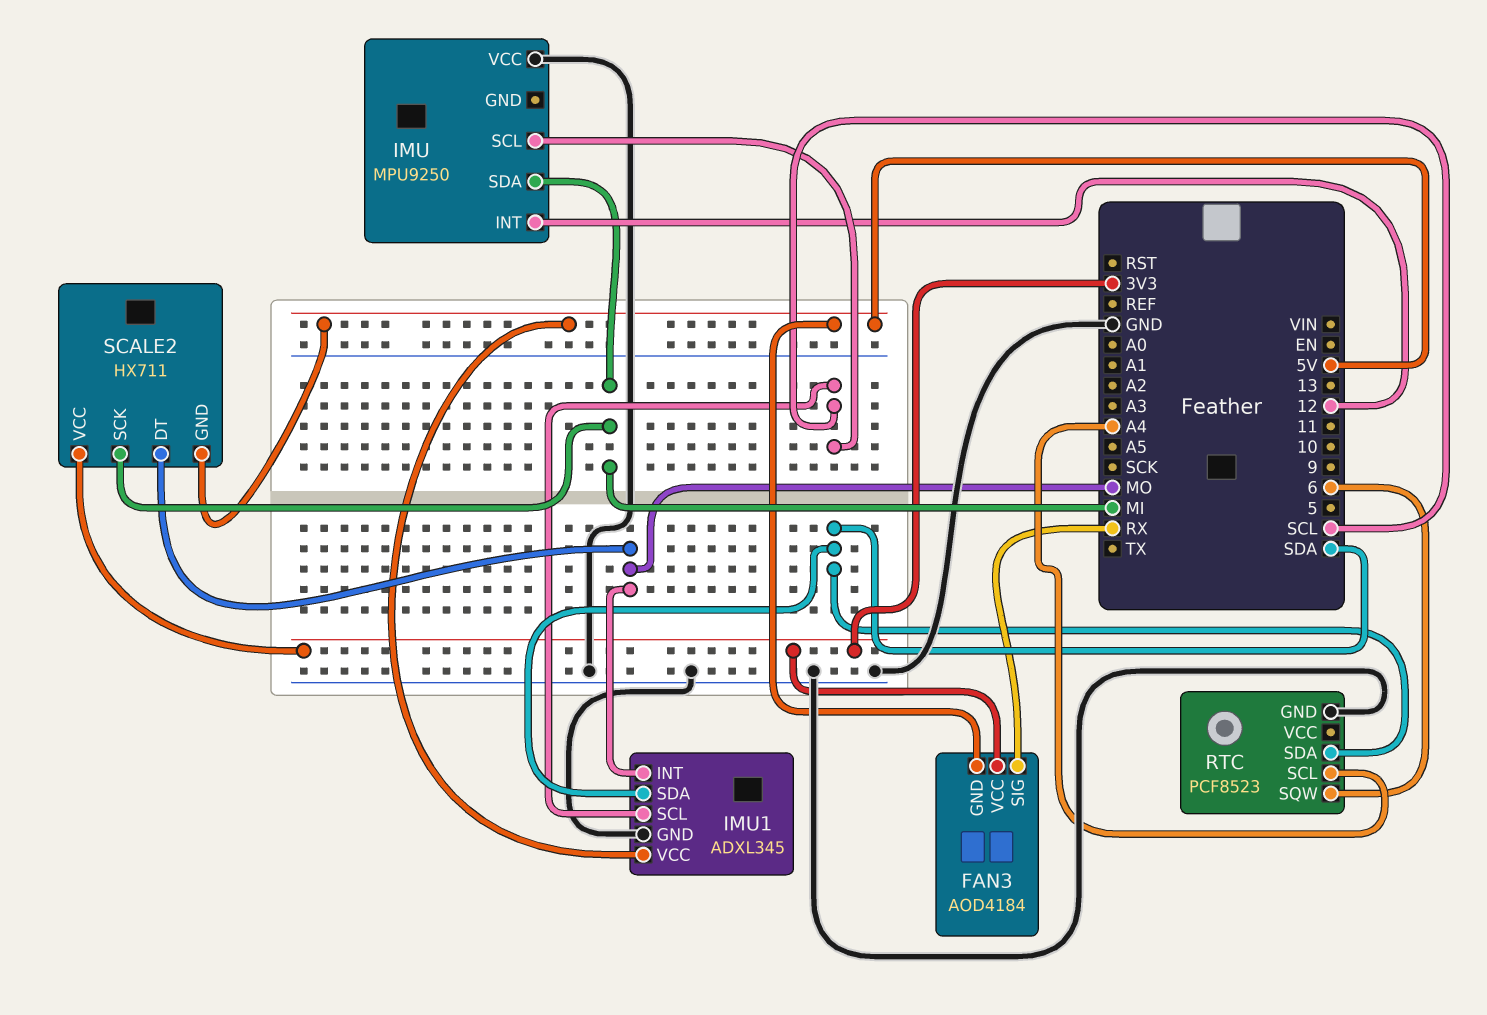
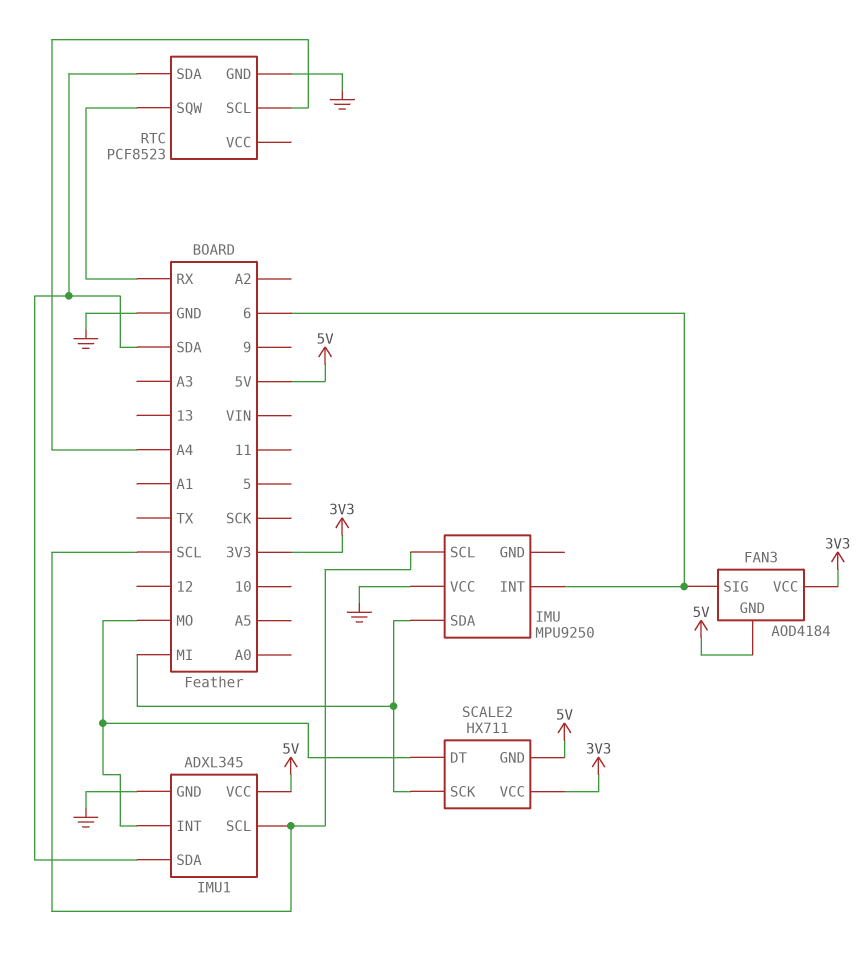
FAN3 pin SIG: RX -> 6
IMU pin INT: 12 -> 6
RTC pin SQW: 6 -> RX

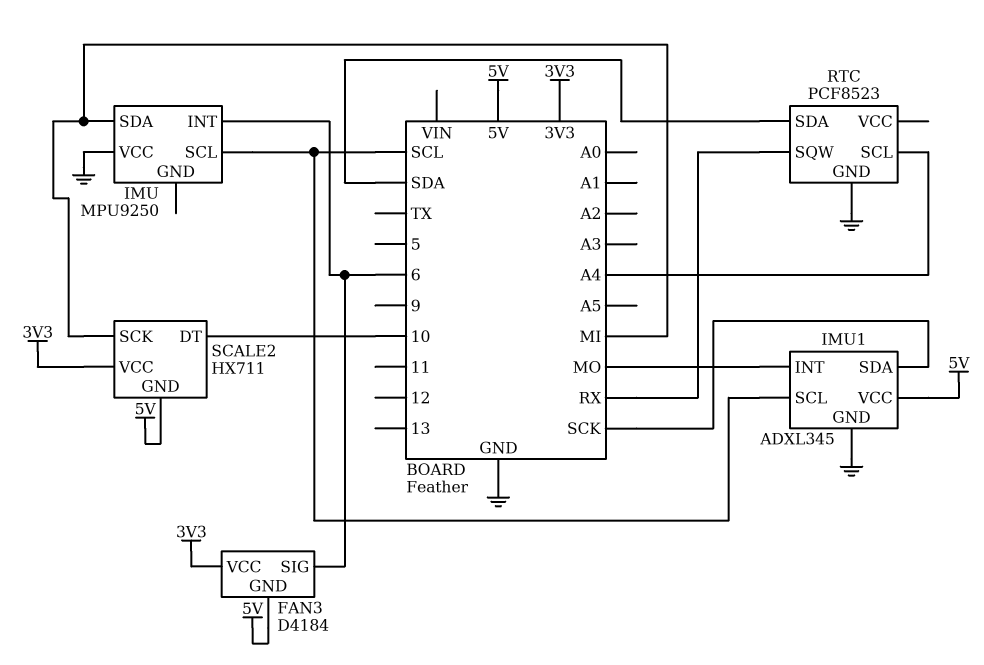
FAN3: AOD4184 -> D4184
IMU1 pin SDA: SDA -> SCK
SCALE2 pin DT: MO -> 10

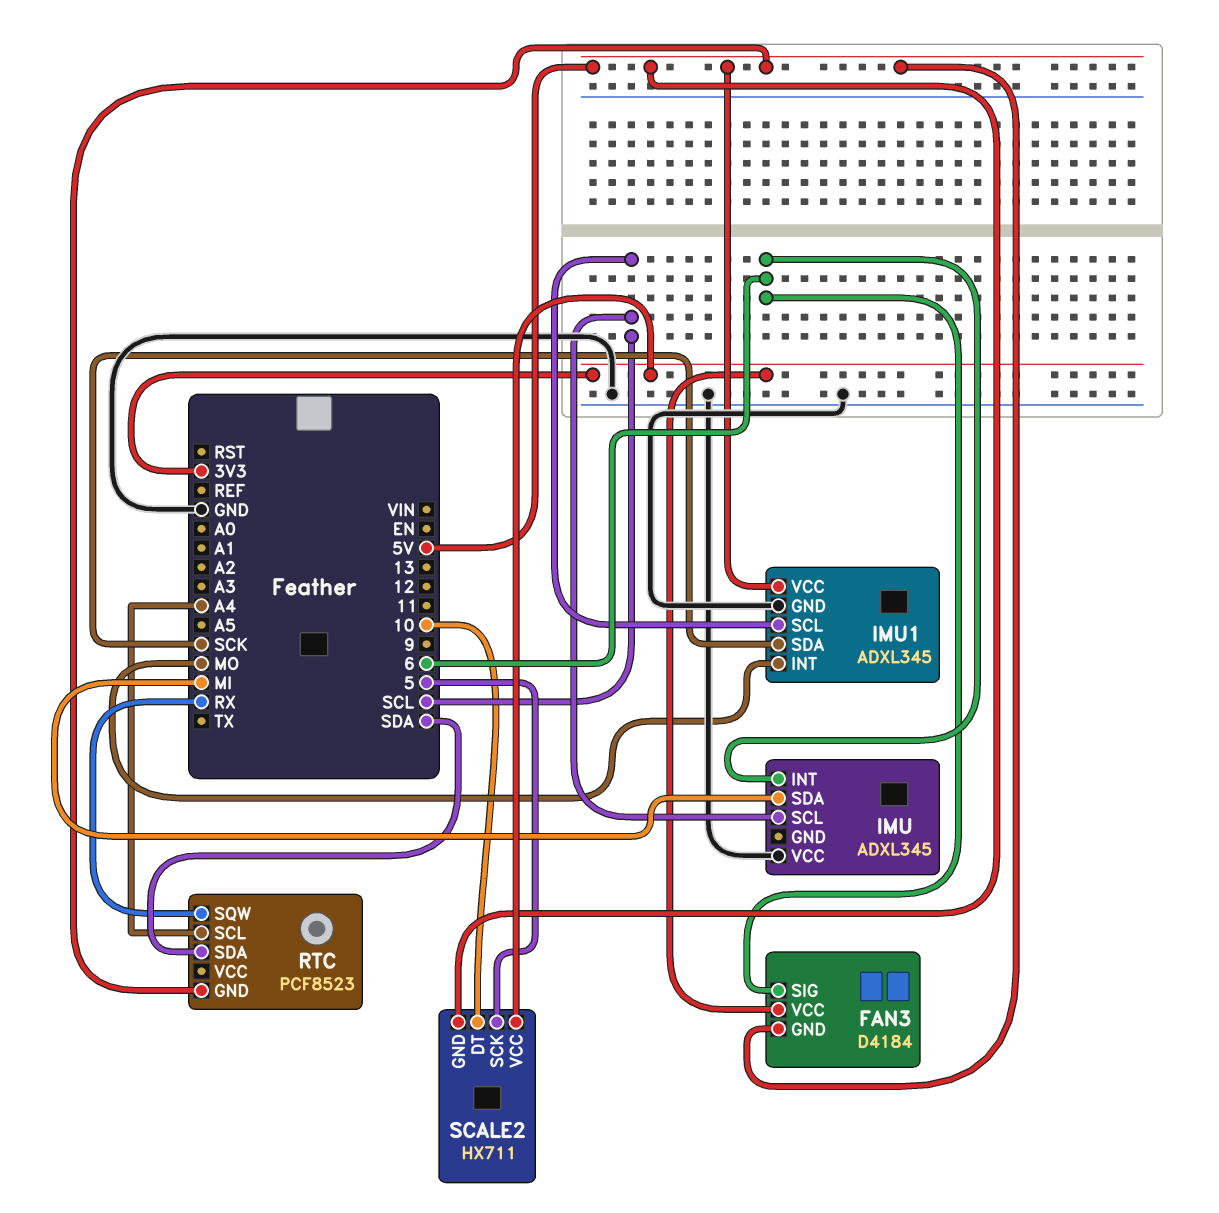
IMU: MPU9250 -> ADXL345
RTC pin GND: GND -> 5V
SCALE2 pin SCK: MI -> 5

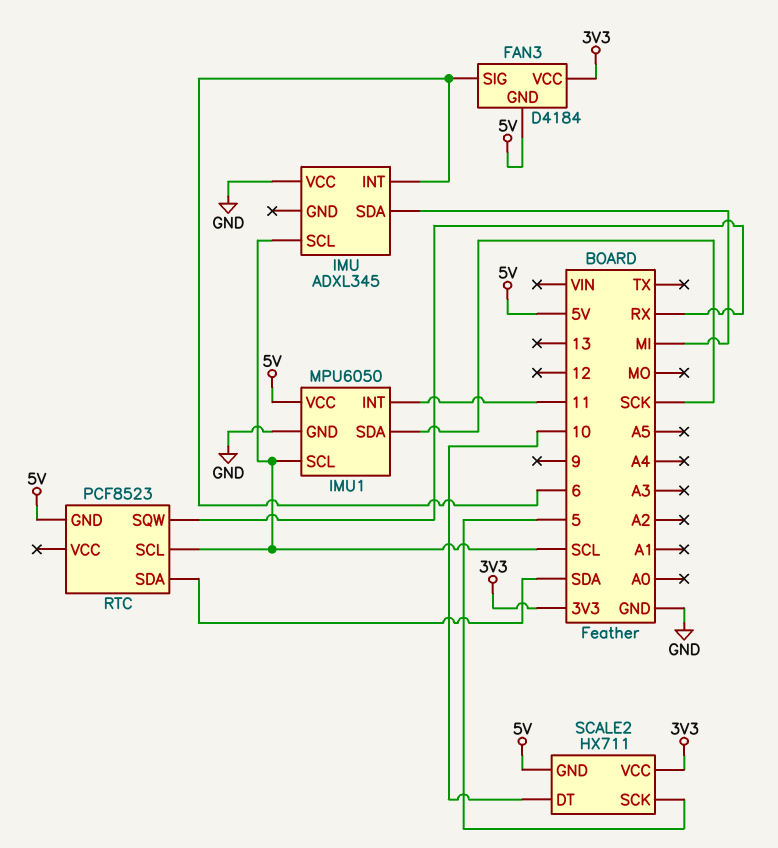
IMU1: ADXL345 -> MPU6050
IMU1 pin INT: MO -> 11
RTC pin SCL: A4 -> SCL

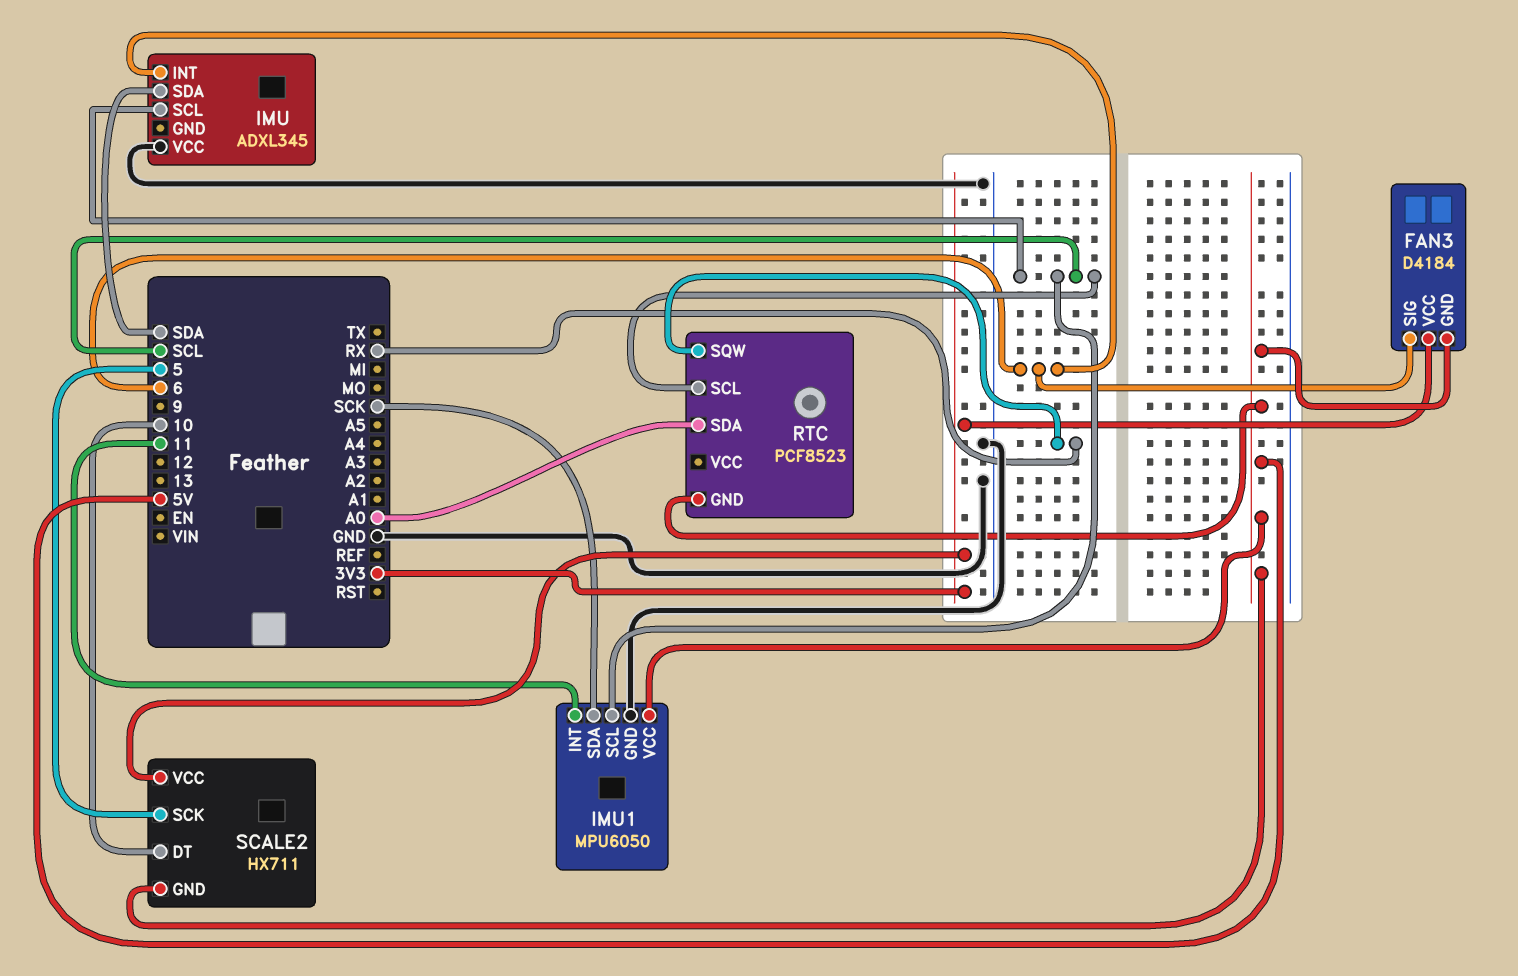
IMU pin SDA: MI -> SDA
RTC pin SDA: SDA -> A0

